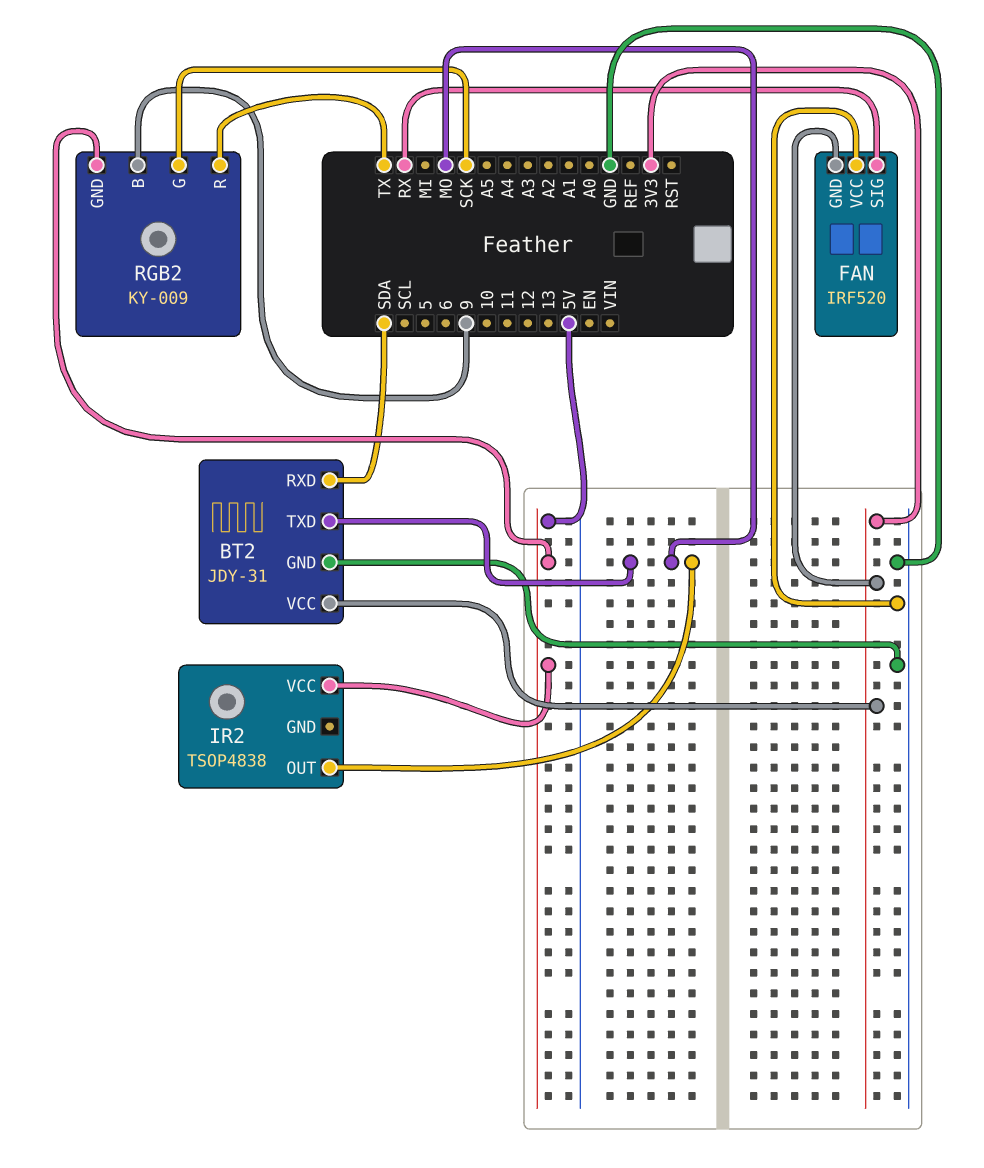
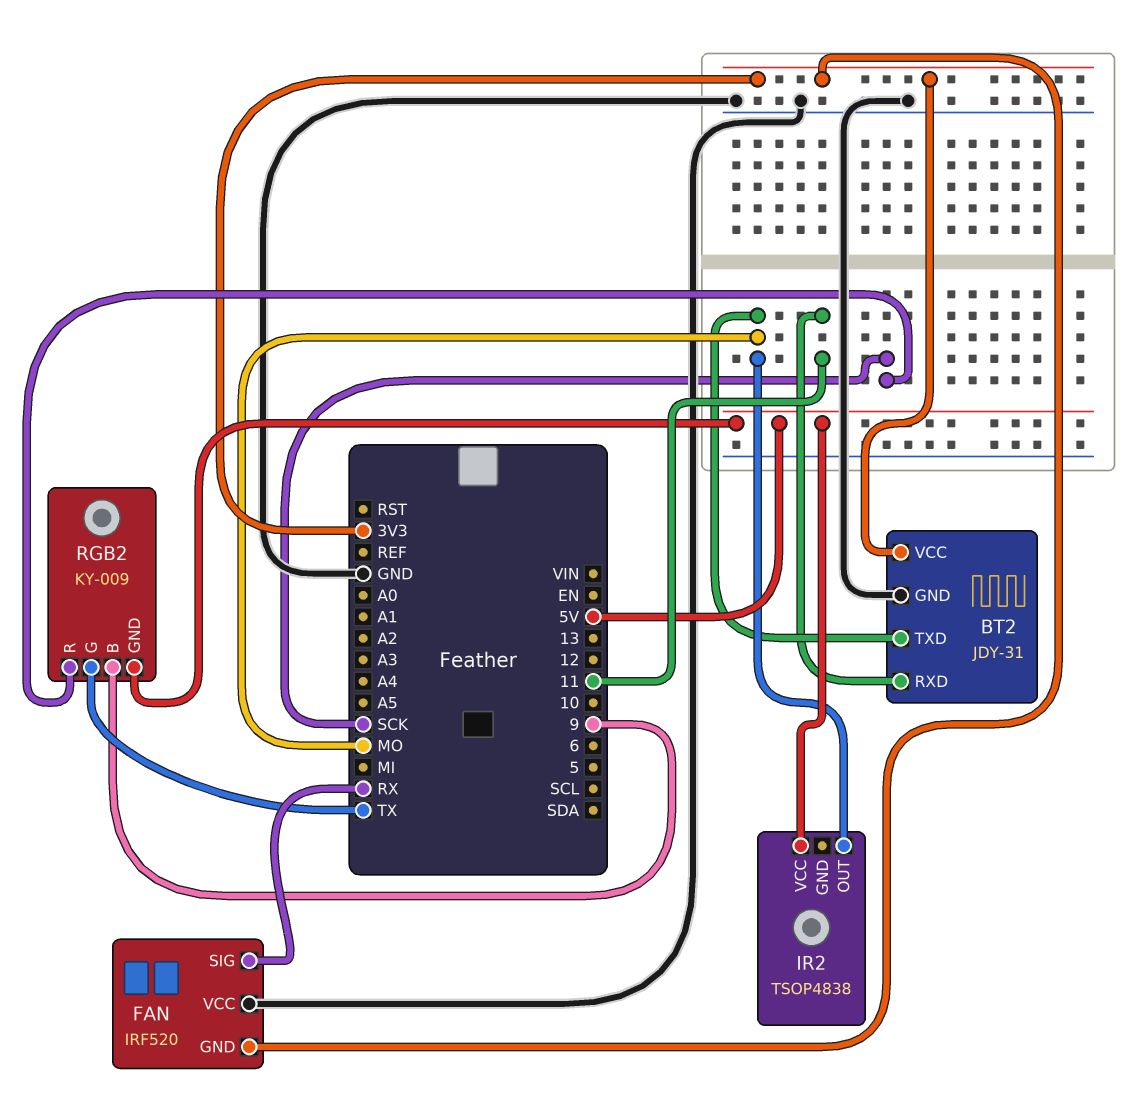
BT2 pin RXD: SDA -> 11
RGB2 pin G: SCK -> TX
RGB2 pin R: TX -> SCK

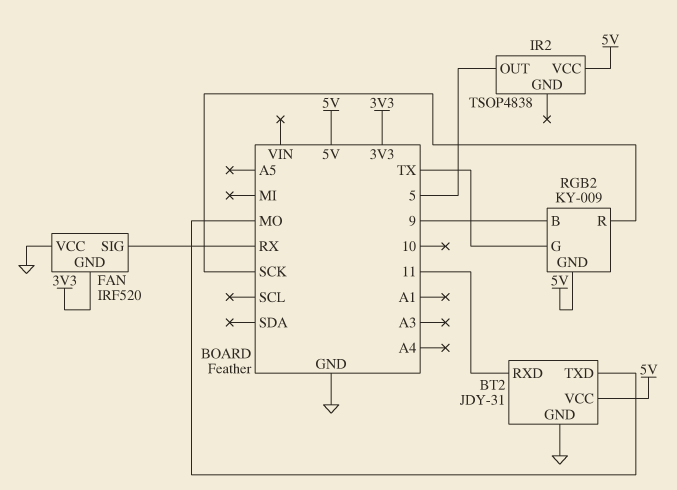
BT2 pin VCC: 3V3 -> 5V
IR2 pin OUT: MO -> 5

